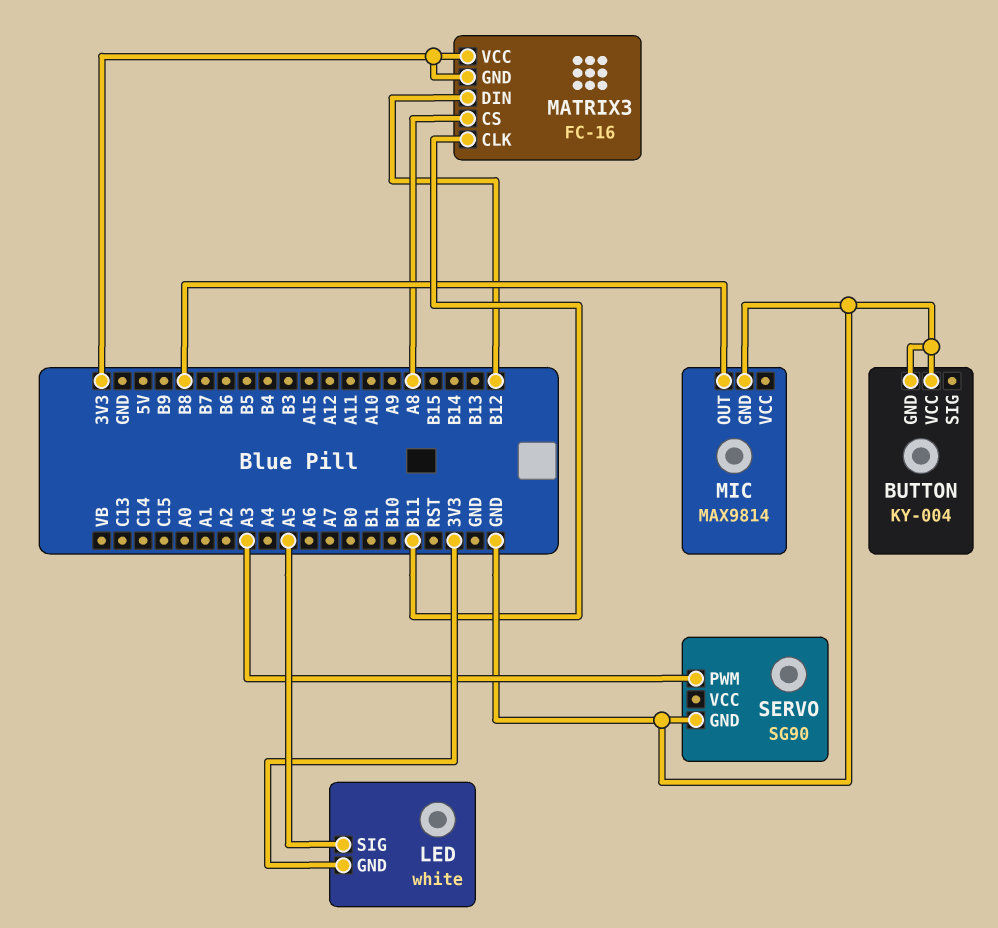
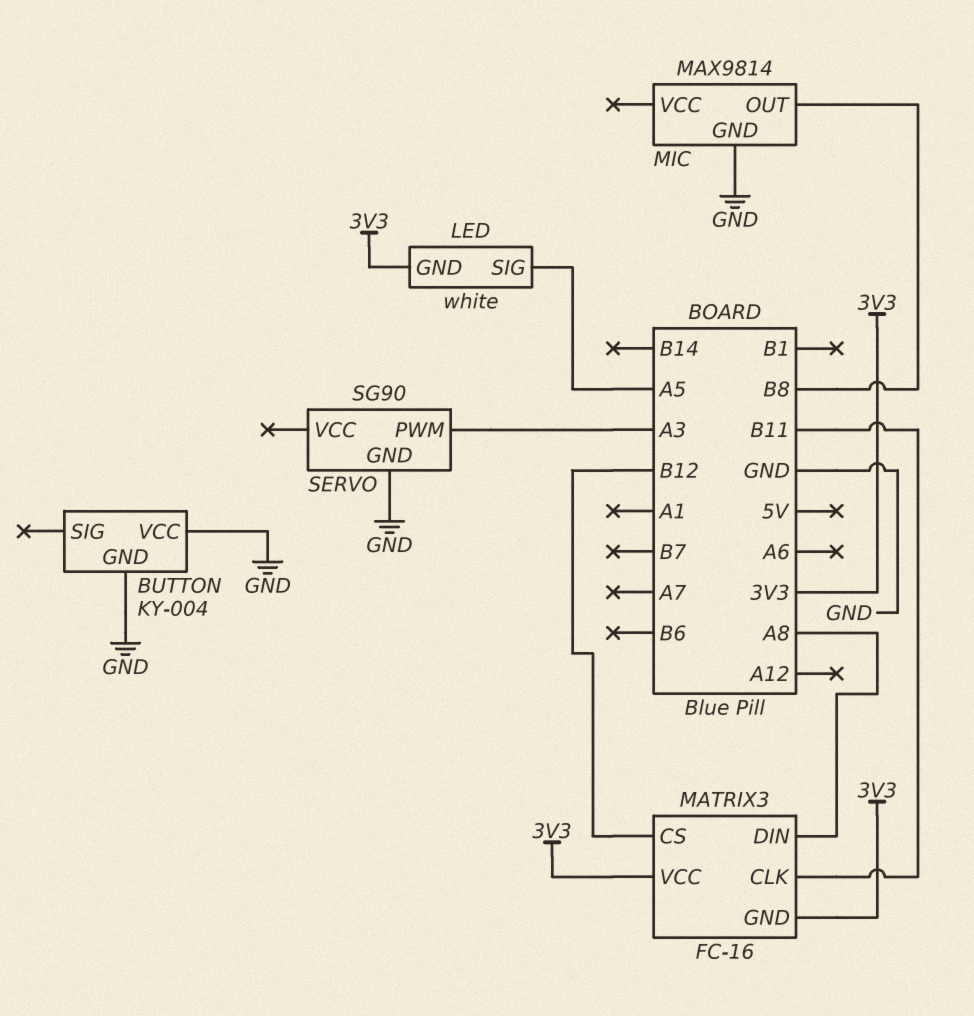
MATRIX3 pin CS: A8 -> B12
MATRIX3 pin DIN: B12 -> A8

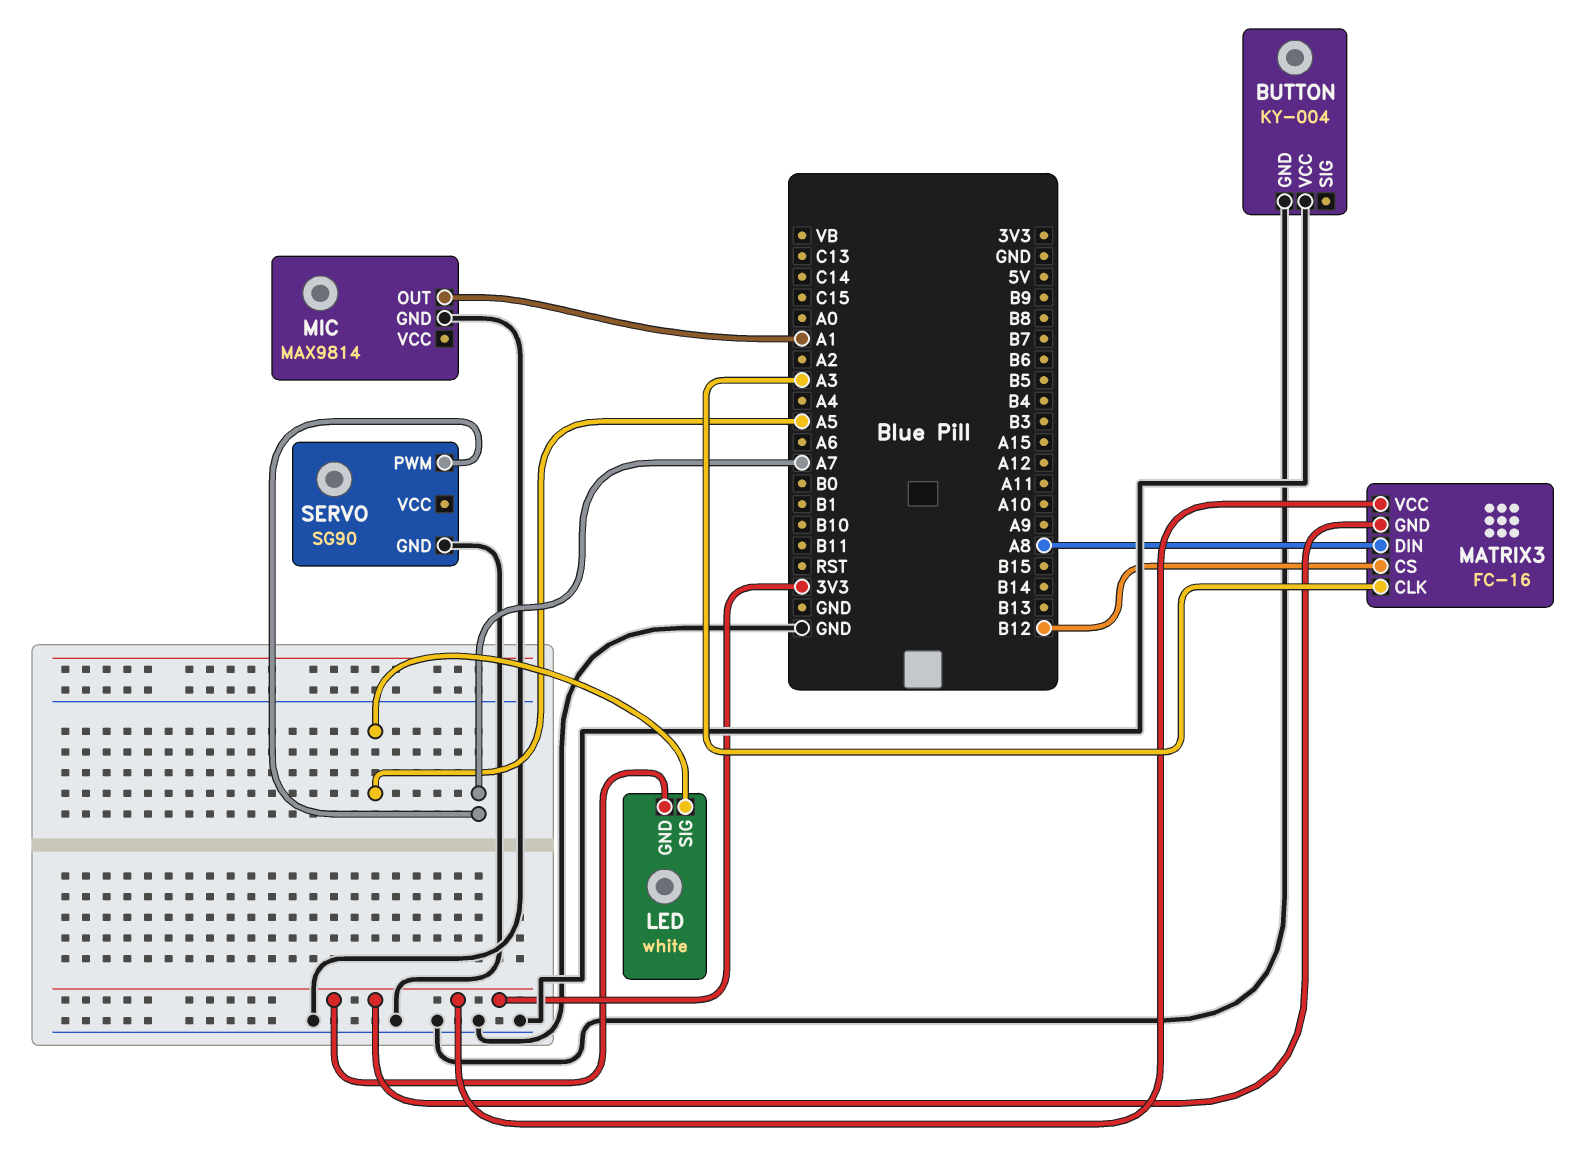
MATRIX3 pin CLK: B11 -> A3
MIC pin OUT: B8 -> A1
SERVO pin PWM: A3 -> A7

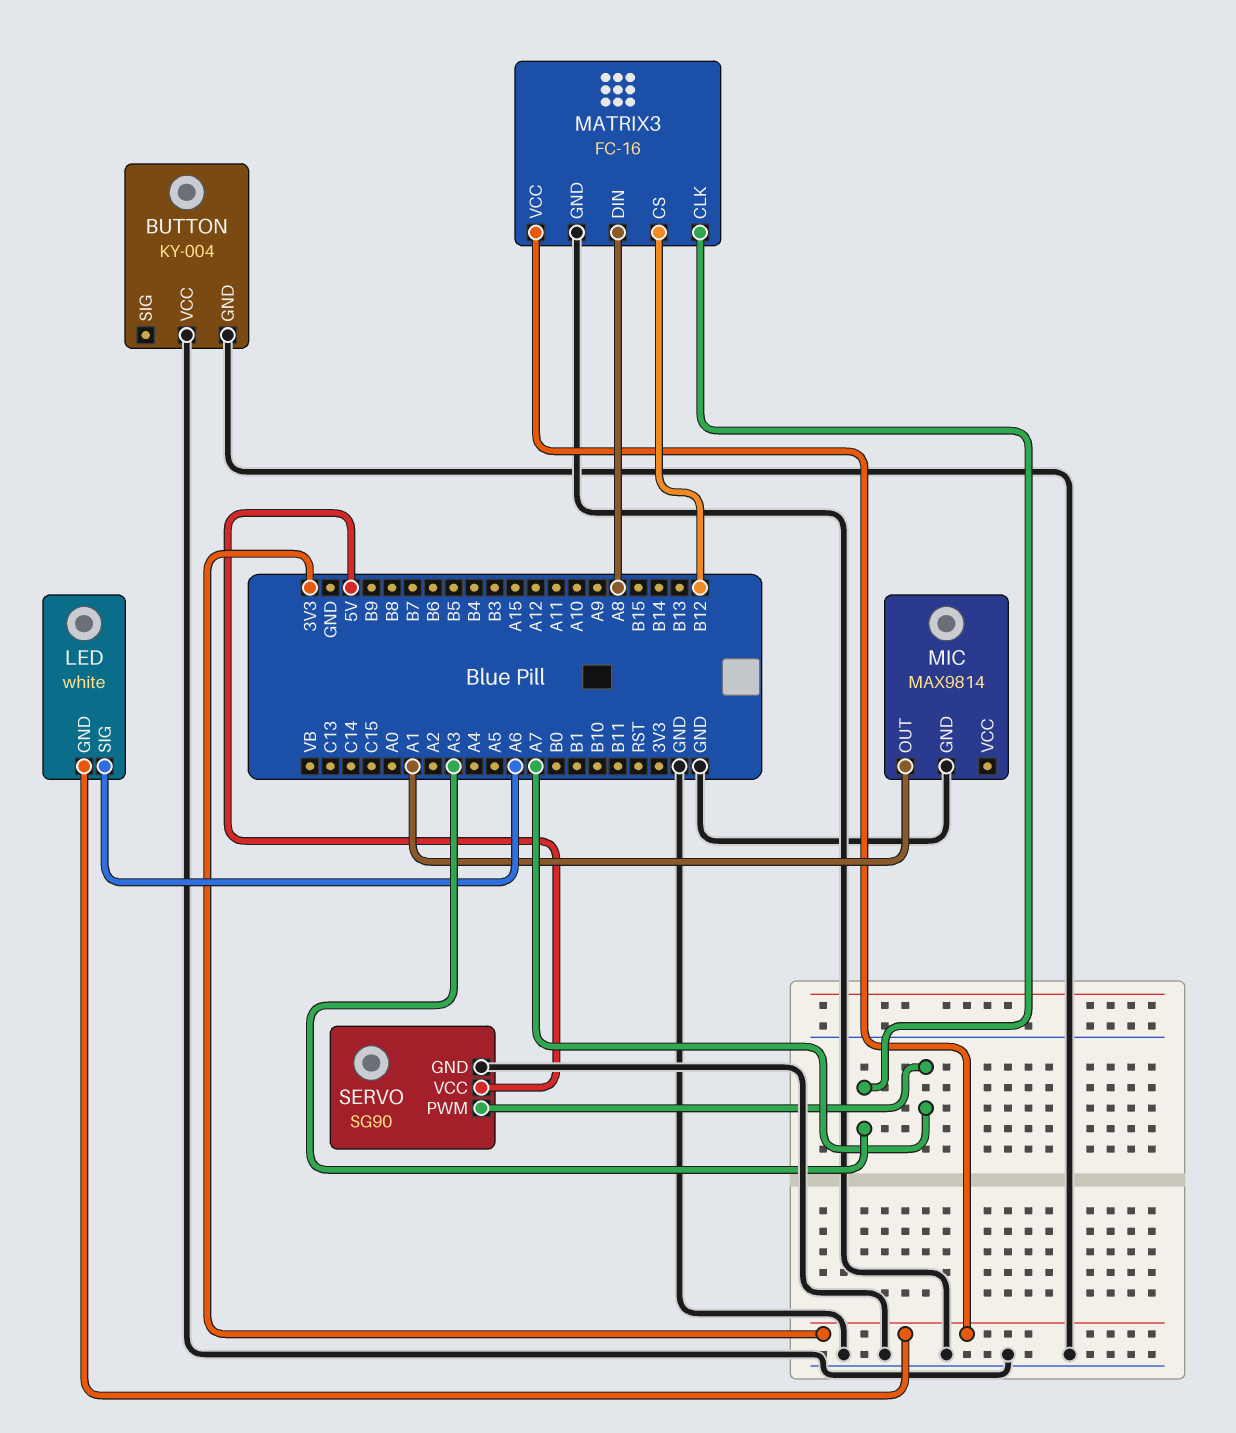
LED pin SIG: A5 -> A6
MATRIX3 pin GND: 3V3 -> GND
SERVO pin VCC: none -> 5V

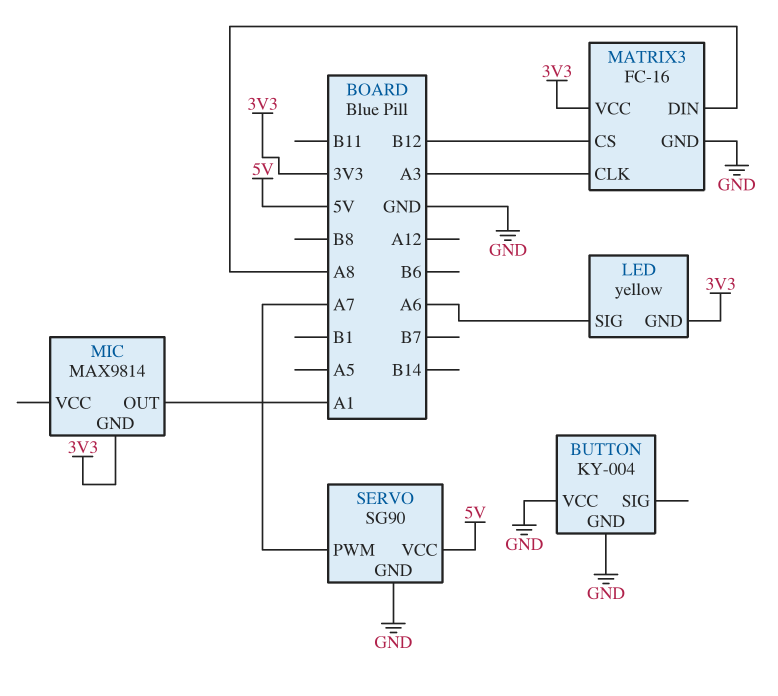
LED: white -> yellow
MIC pin GND: GND -> 3V3

